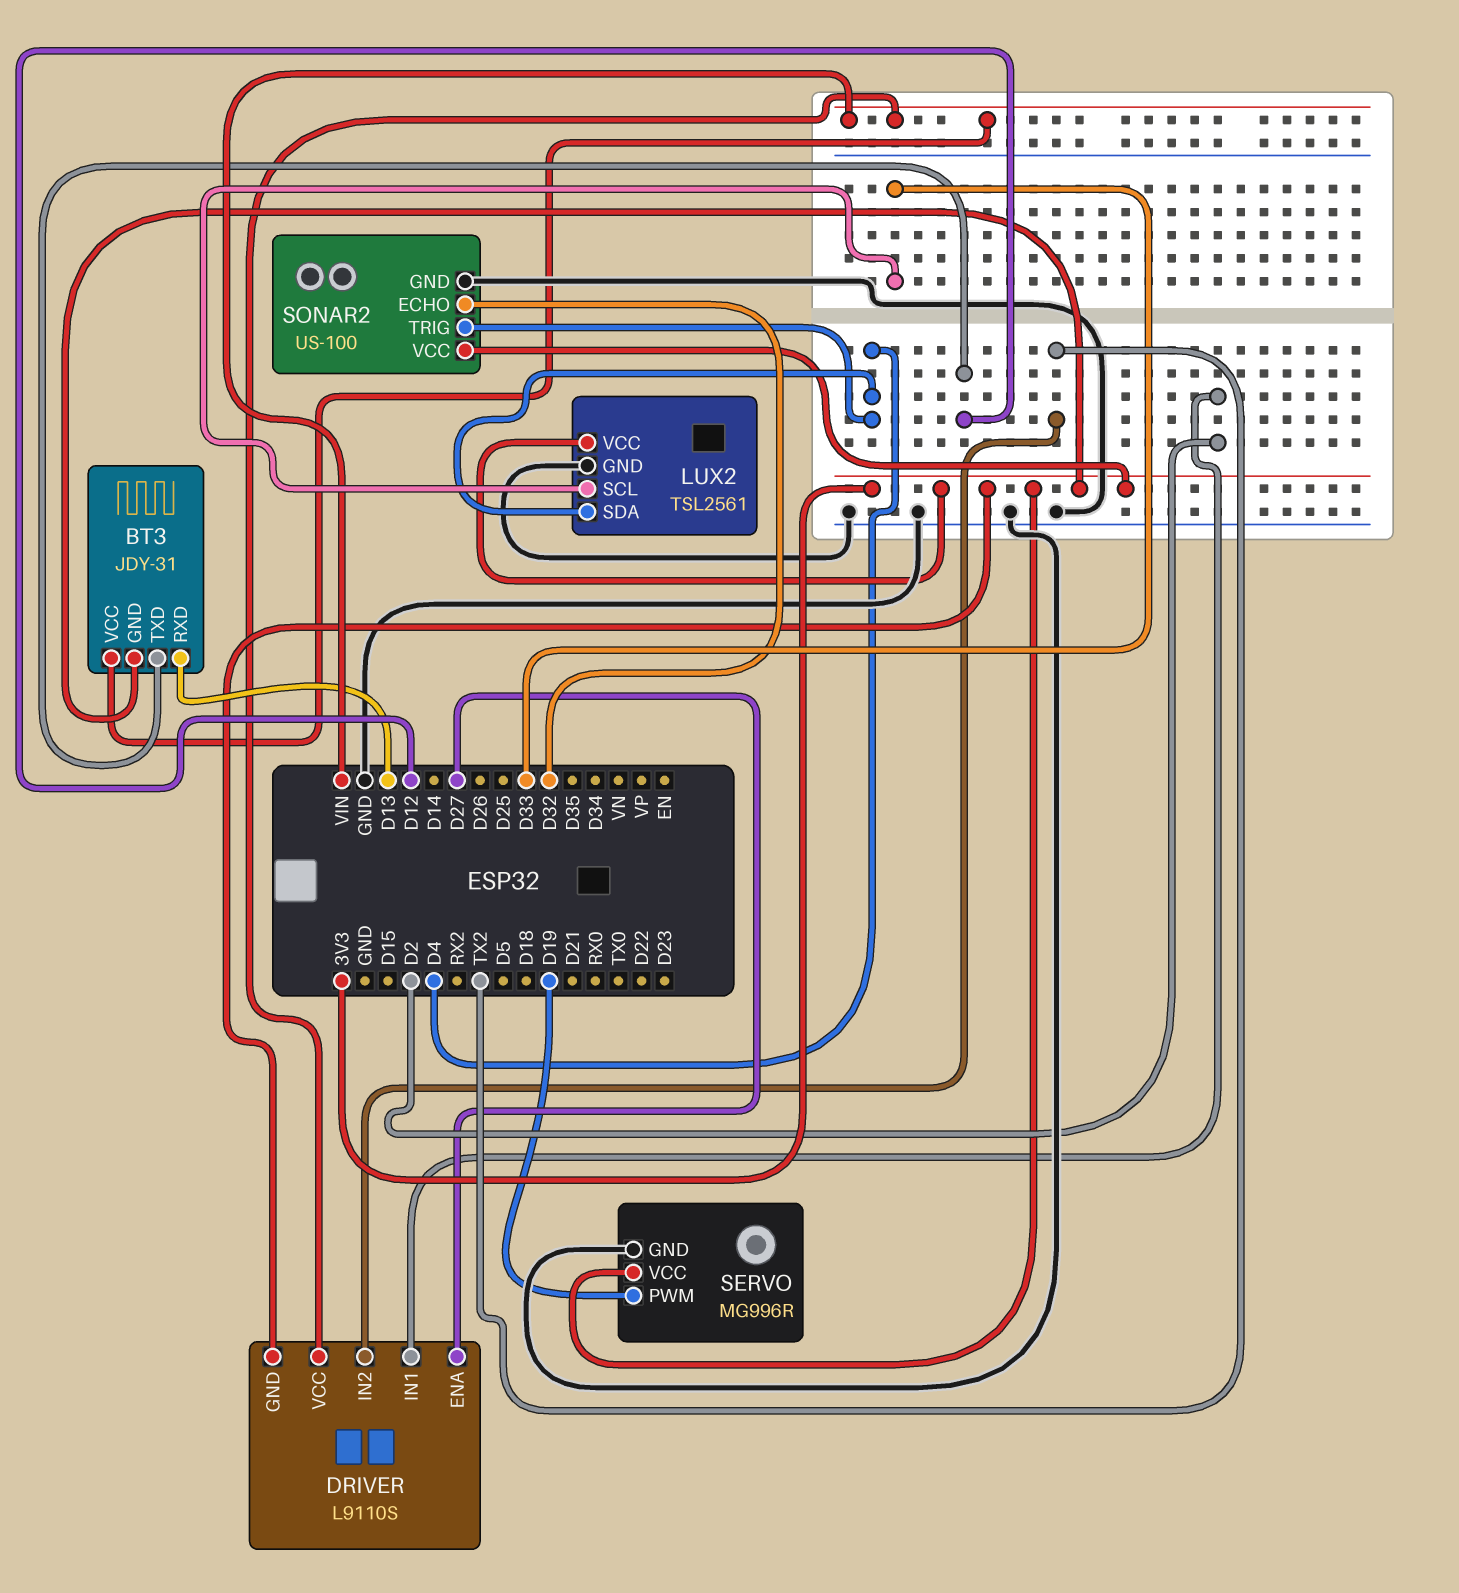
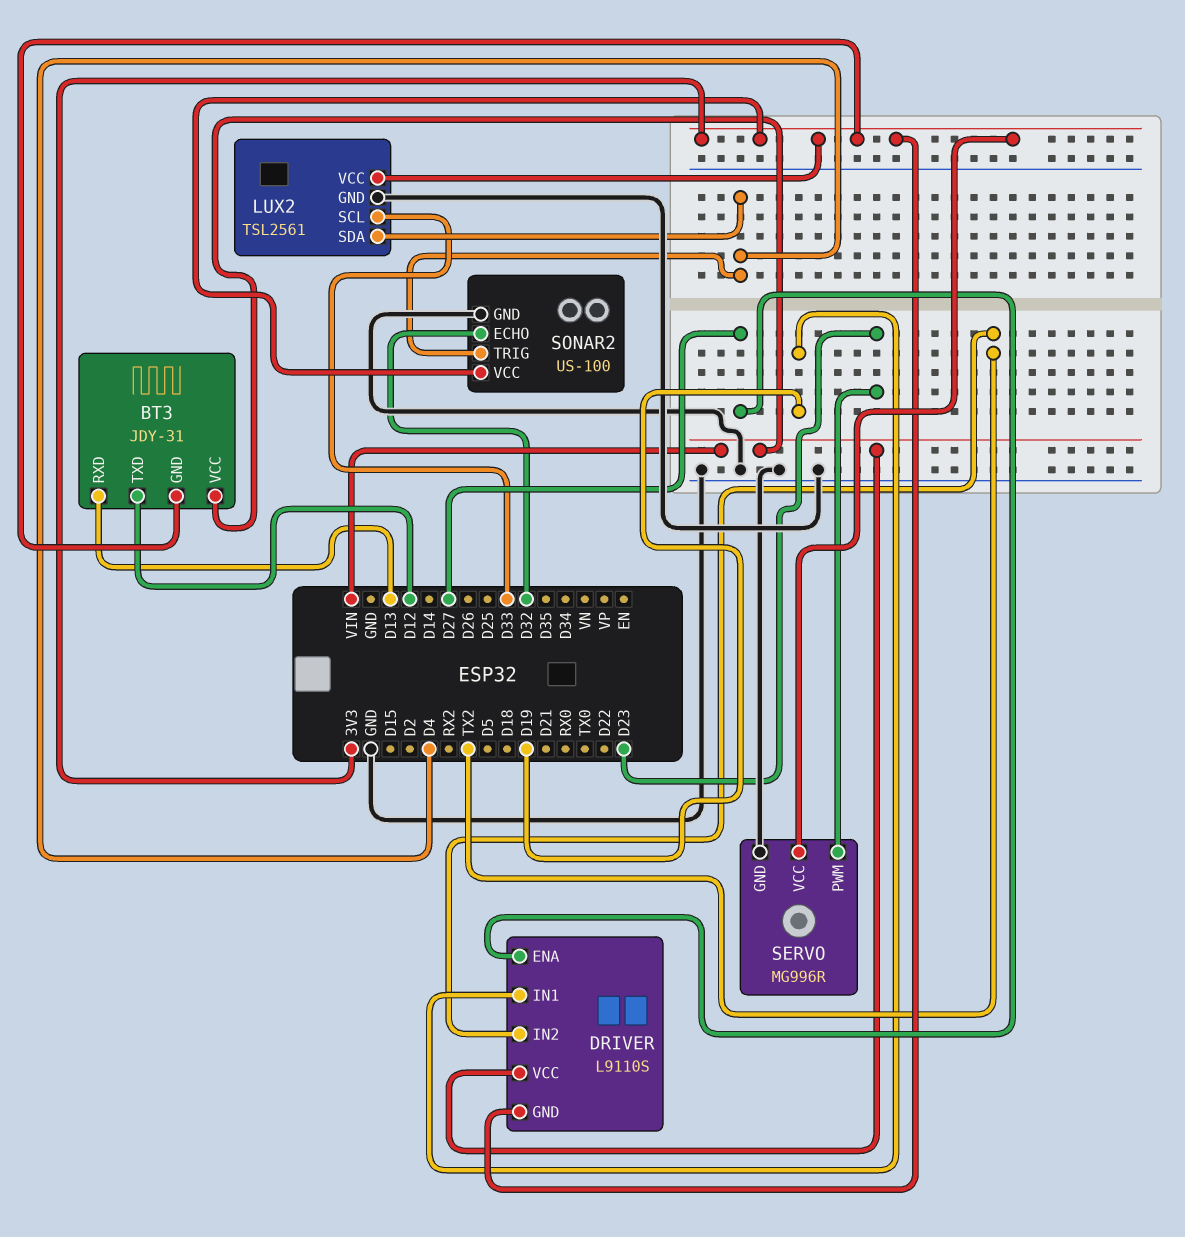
DRIVER pin IN1: D2 -> D19
SERVO pin PWM: D19 -> D23

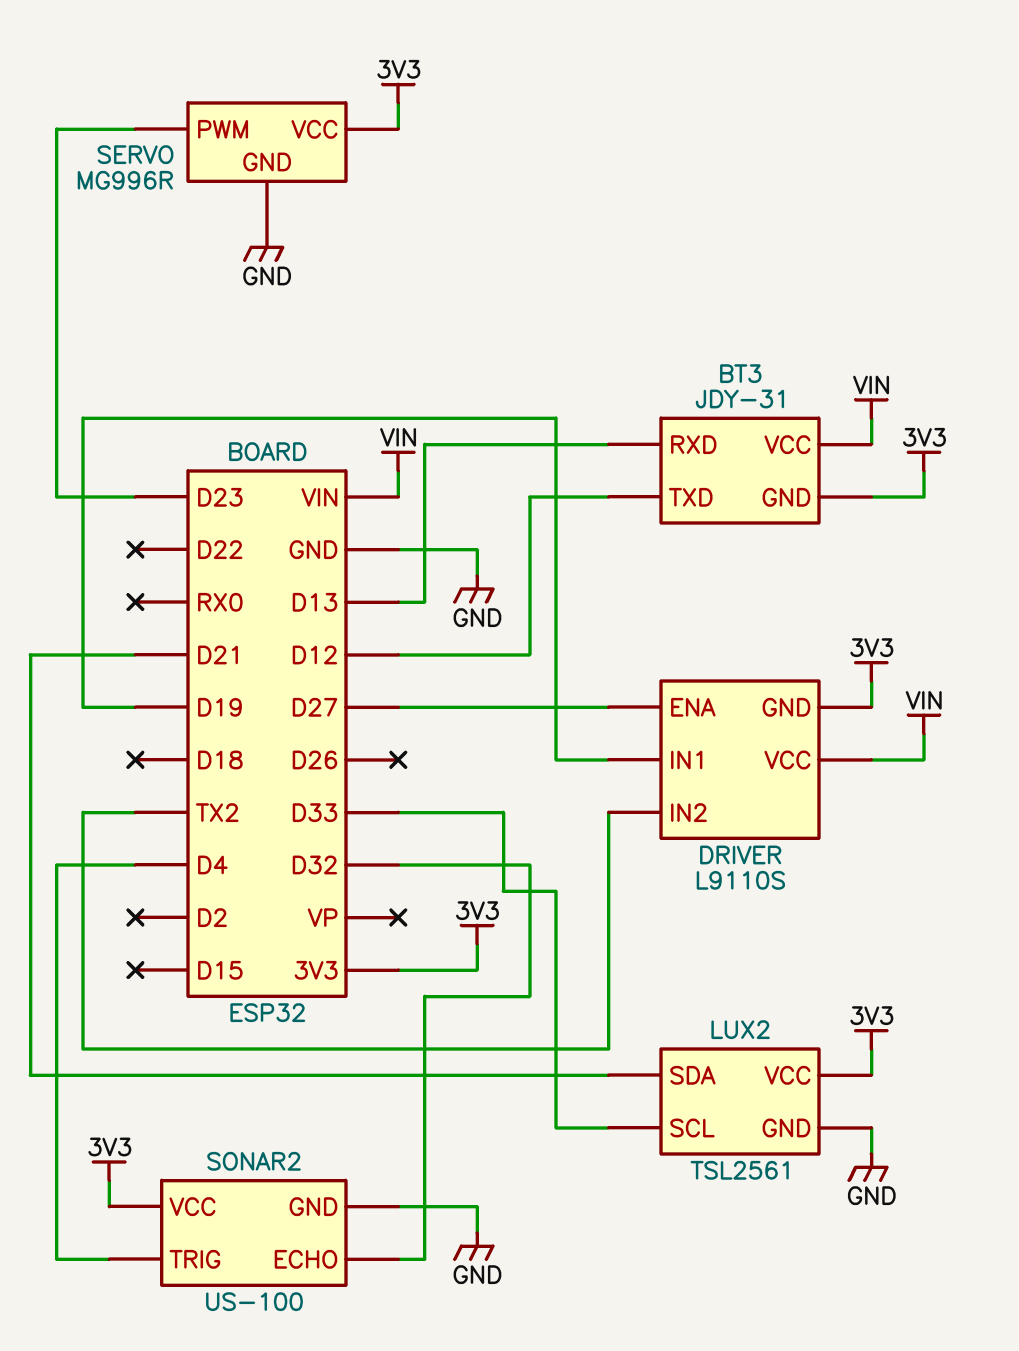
LUX2 pin SDA: D4 -> D21

